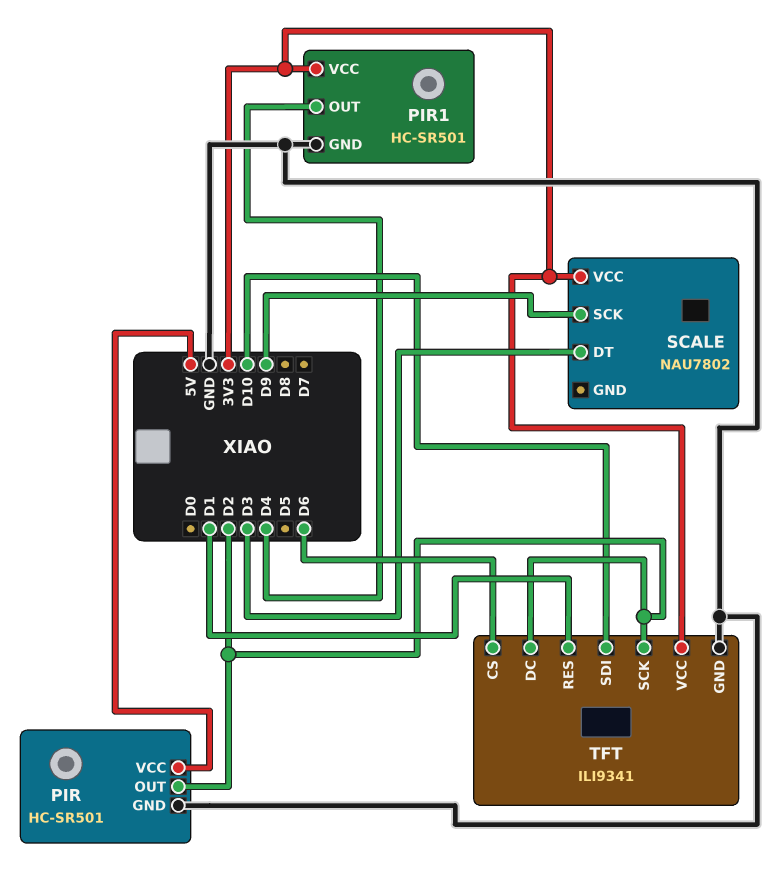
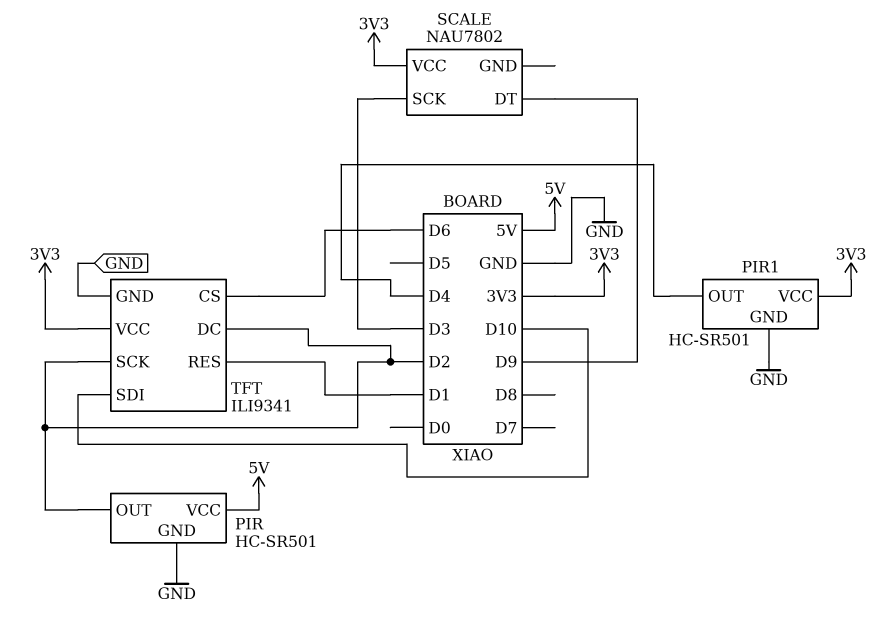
SCALE pin DT: D3 -> D9
SCALE pin SCK: D9 -> D3

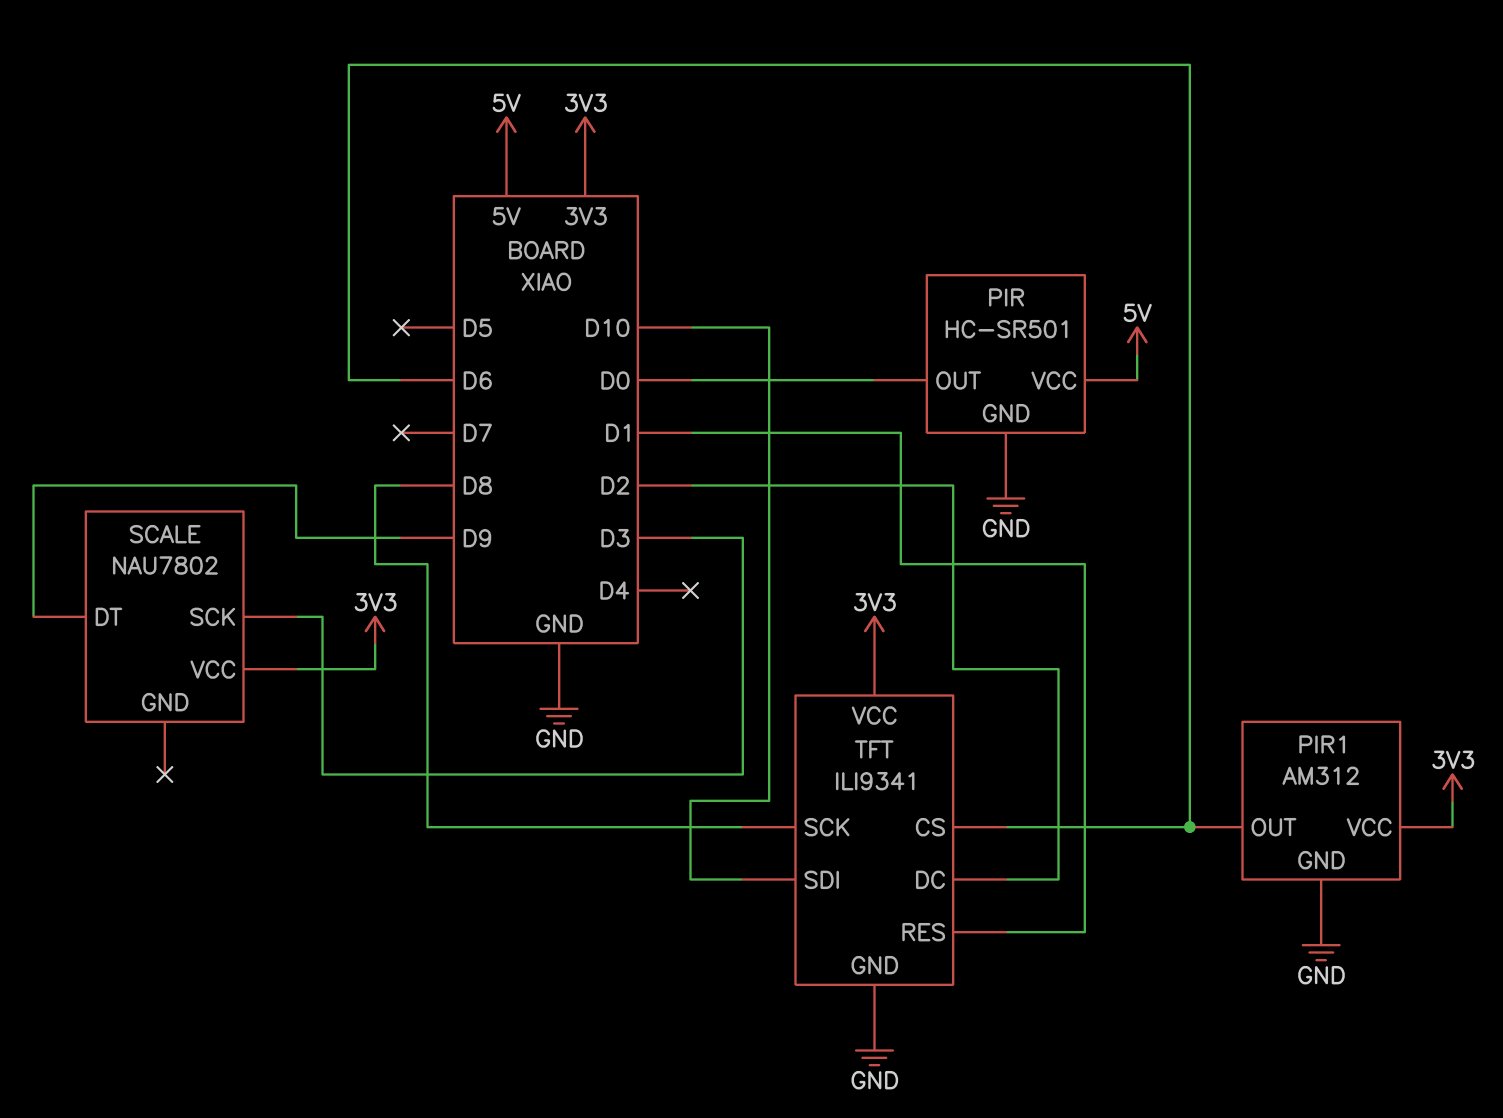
PIR pin OUT: D2 -> D0
PIR1: HC-SR501 -> AM312
PIR1 pin OUT: D4 -> D6
TFT pin SCK: D2 -> D8

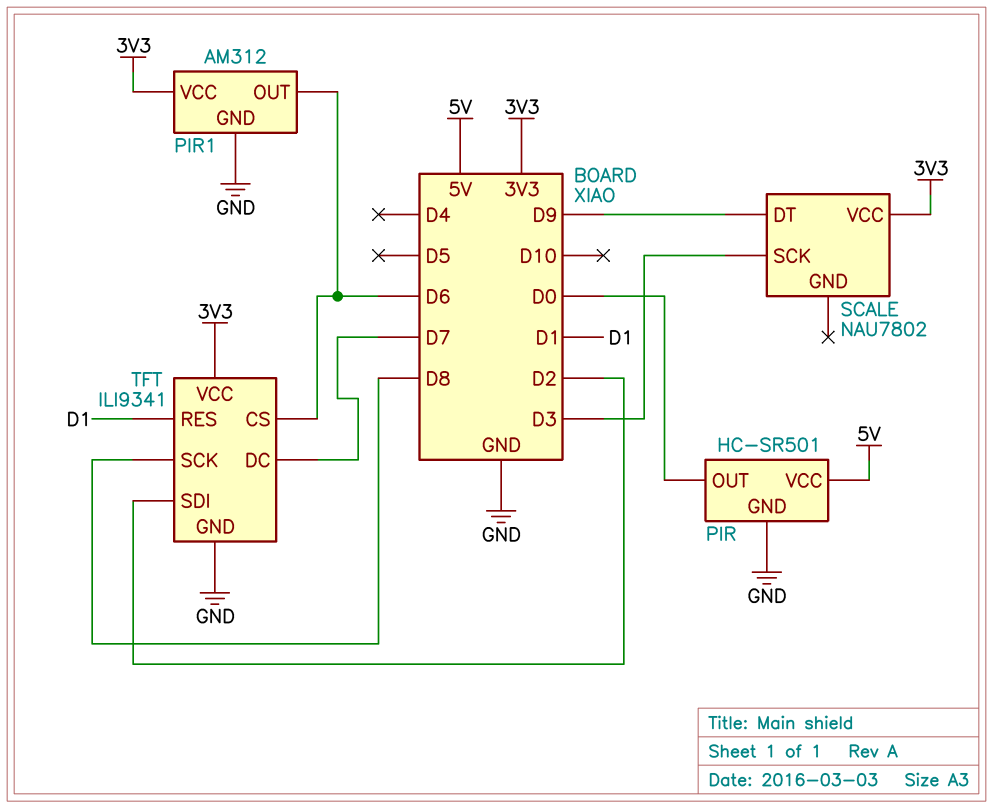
TFT pin DC: D2 -> D7
TFT pin SDI: D10 -> D2

